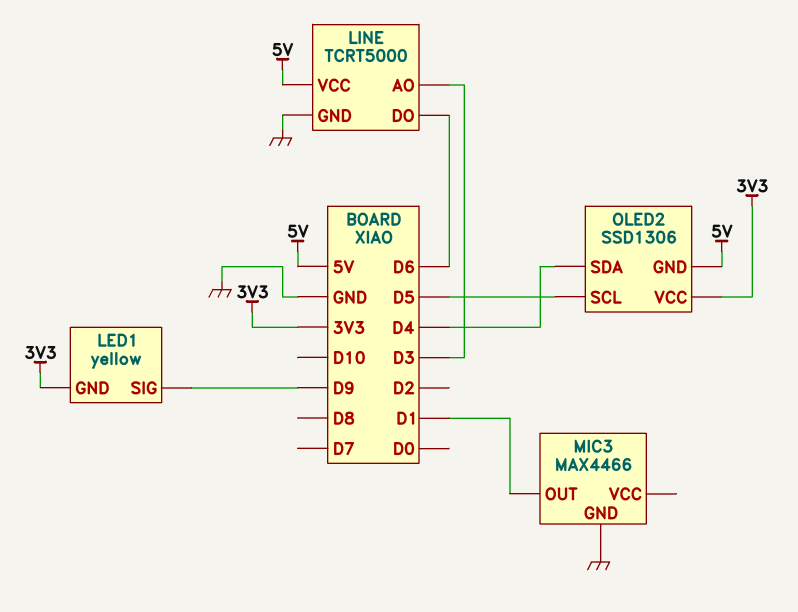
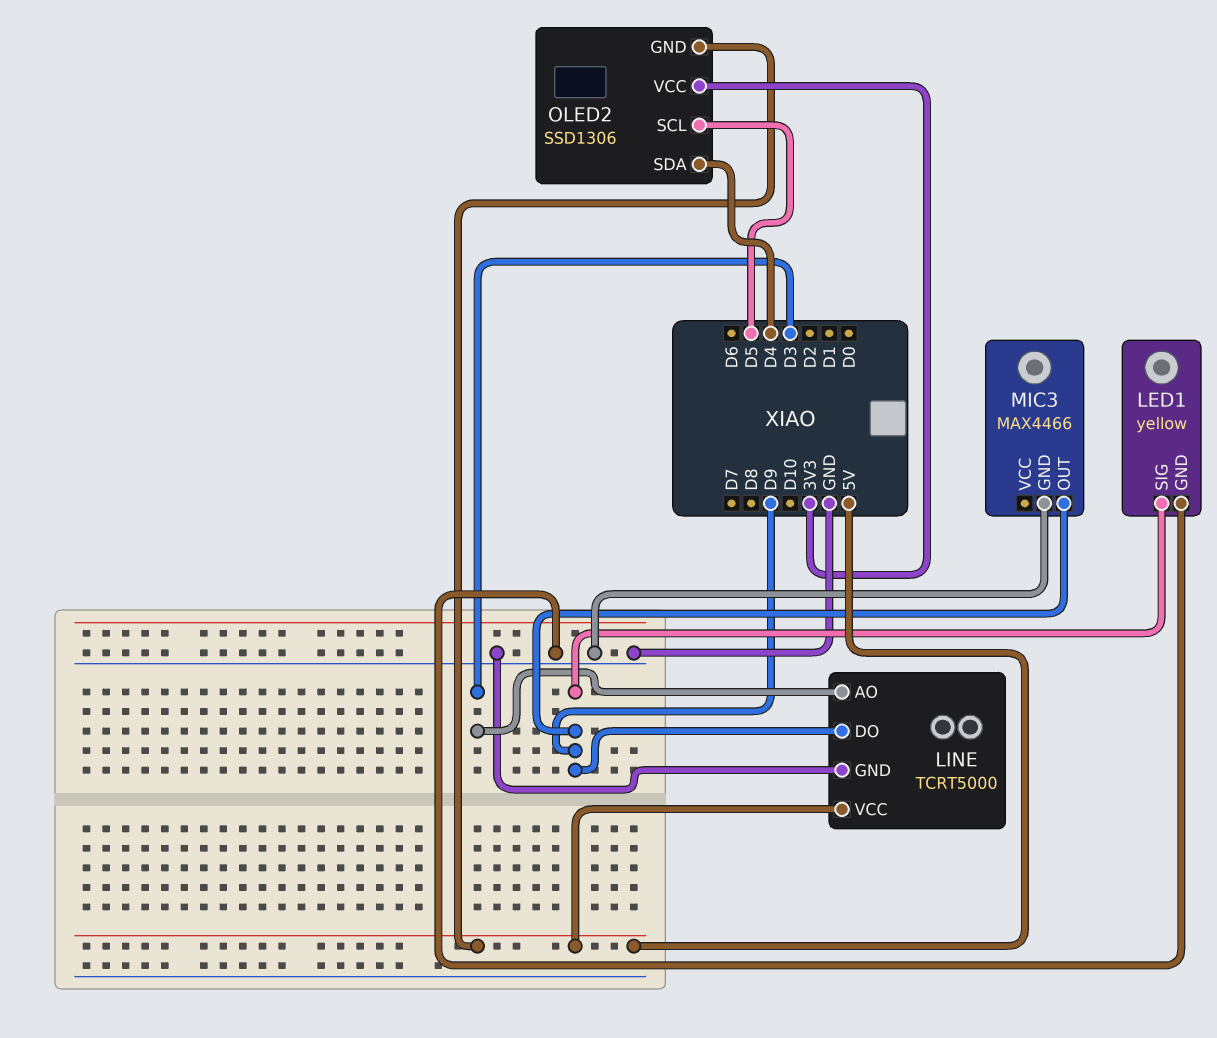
LED1 pin GND: 3V3 -> GND
LINE pin DO: D6 -> D9
MIC3 pin OUT: D1 -> D9

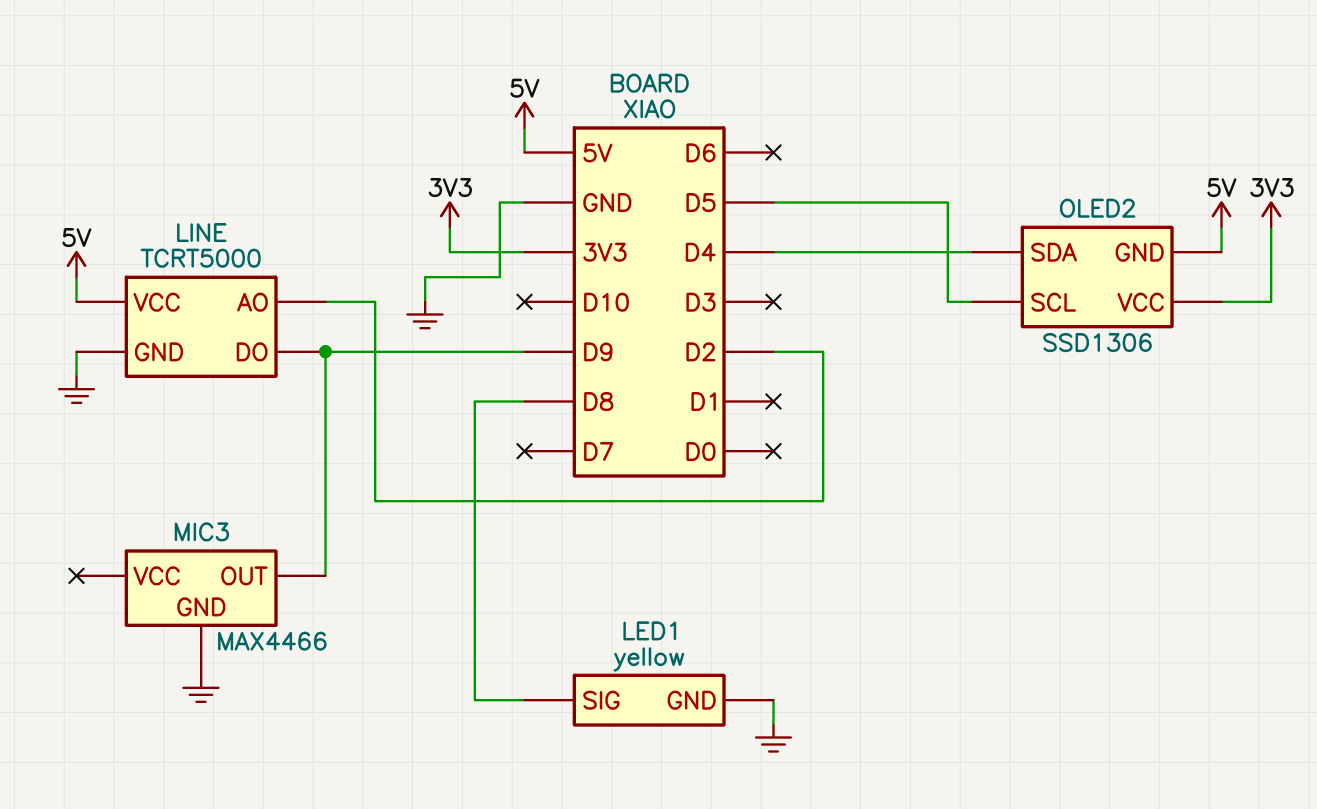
LED1 pin SIG: D9 -> D8
LINE pin AO: D3 -> D2

